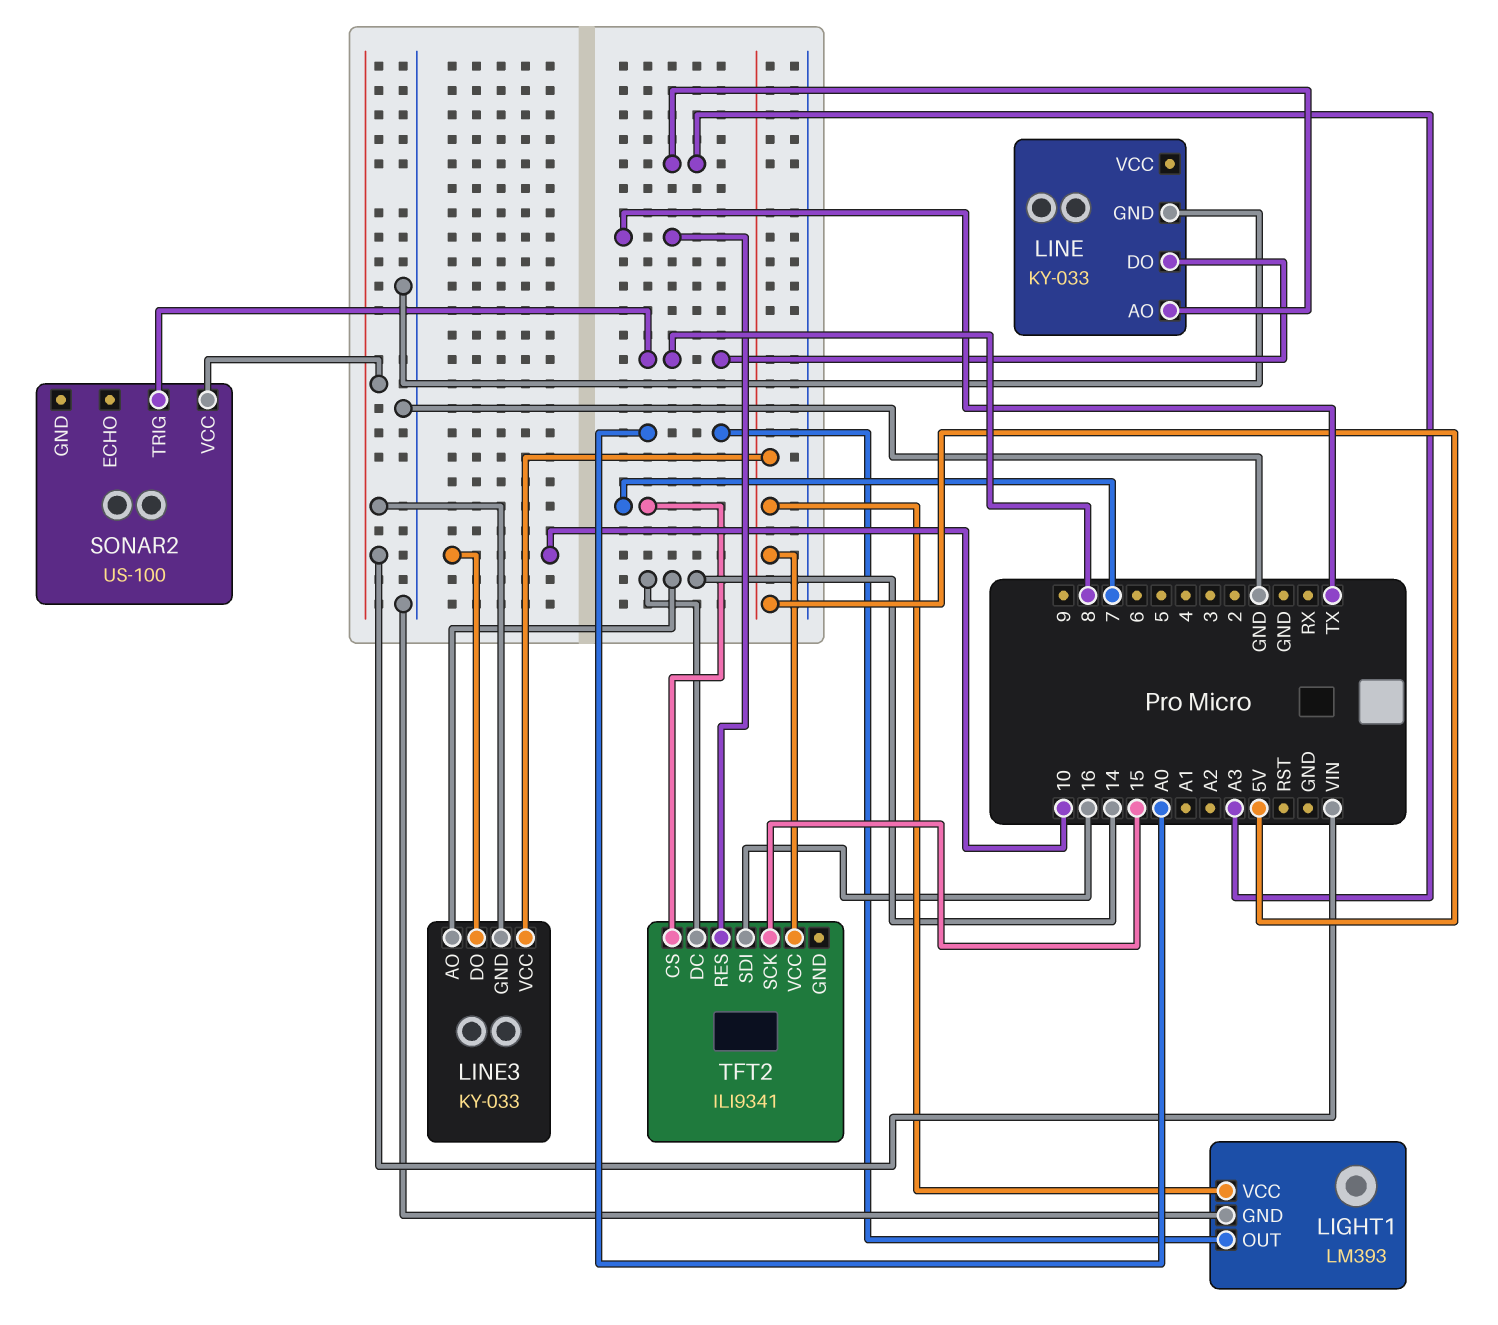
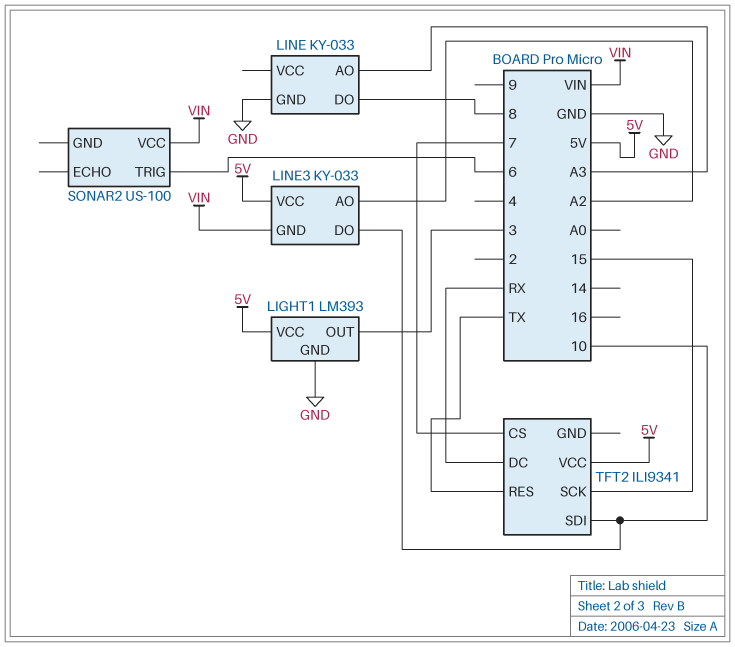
LIGHT1 pin OUT: A0 -> 3
LINE3 pin AO: 14 -> A2
SONAR2 pin TRIG: 8 -> 6
TFT2 pin DC: 14 -> RX
TFT2 pin SDI: 16 -> 10

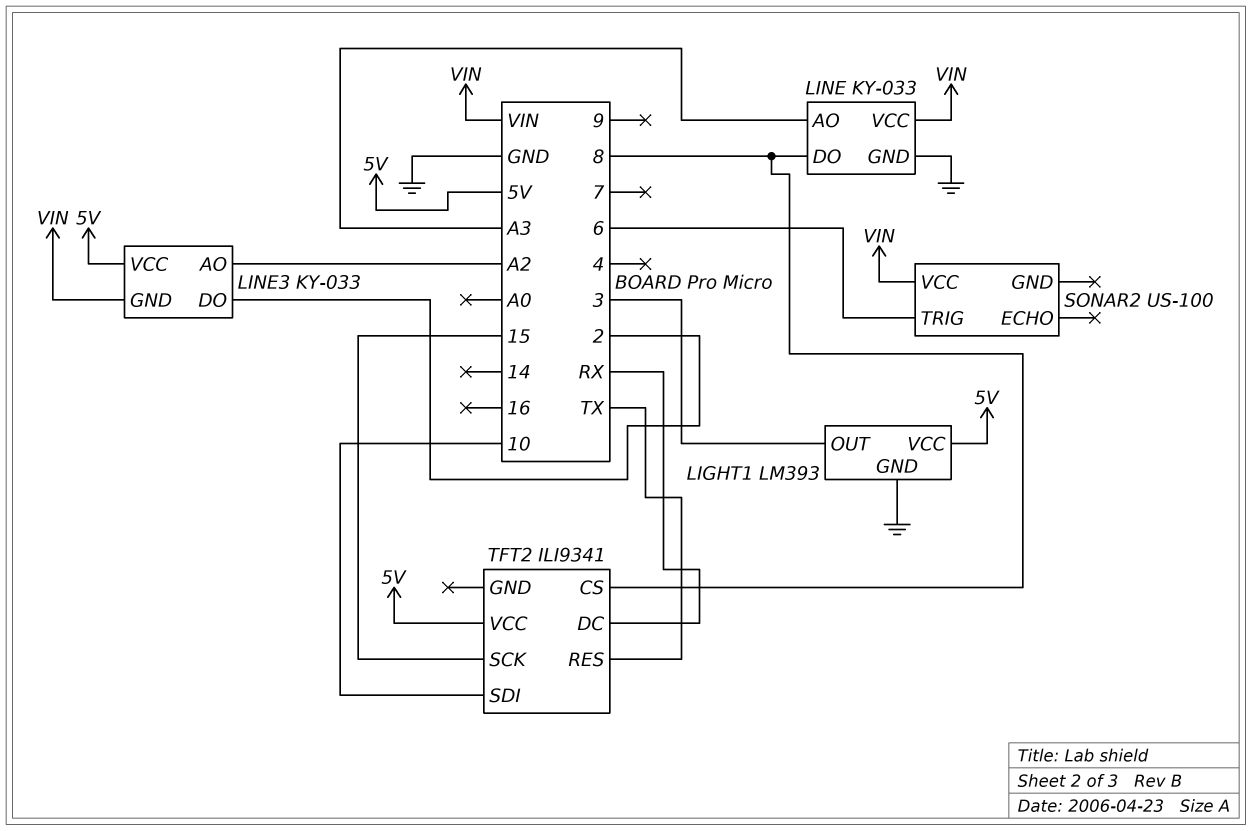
LINE pin VCC: none -> VIN
LINE3 pin DO: 10 -> 2
TFT2 pin CS: 7 -> 8

